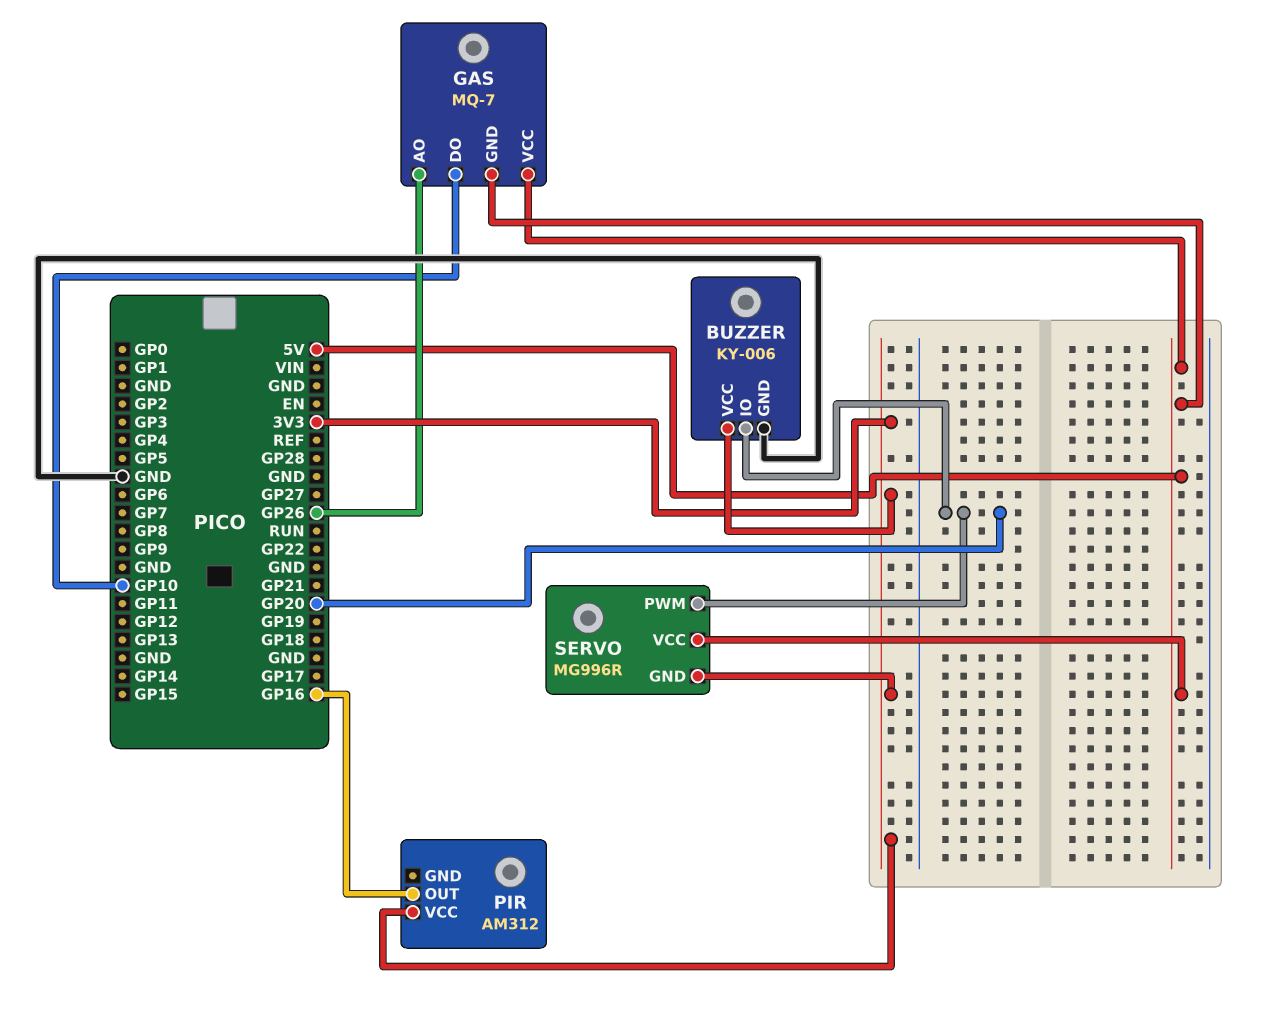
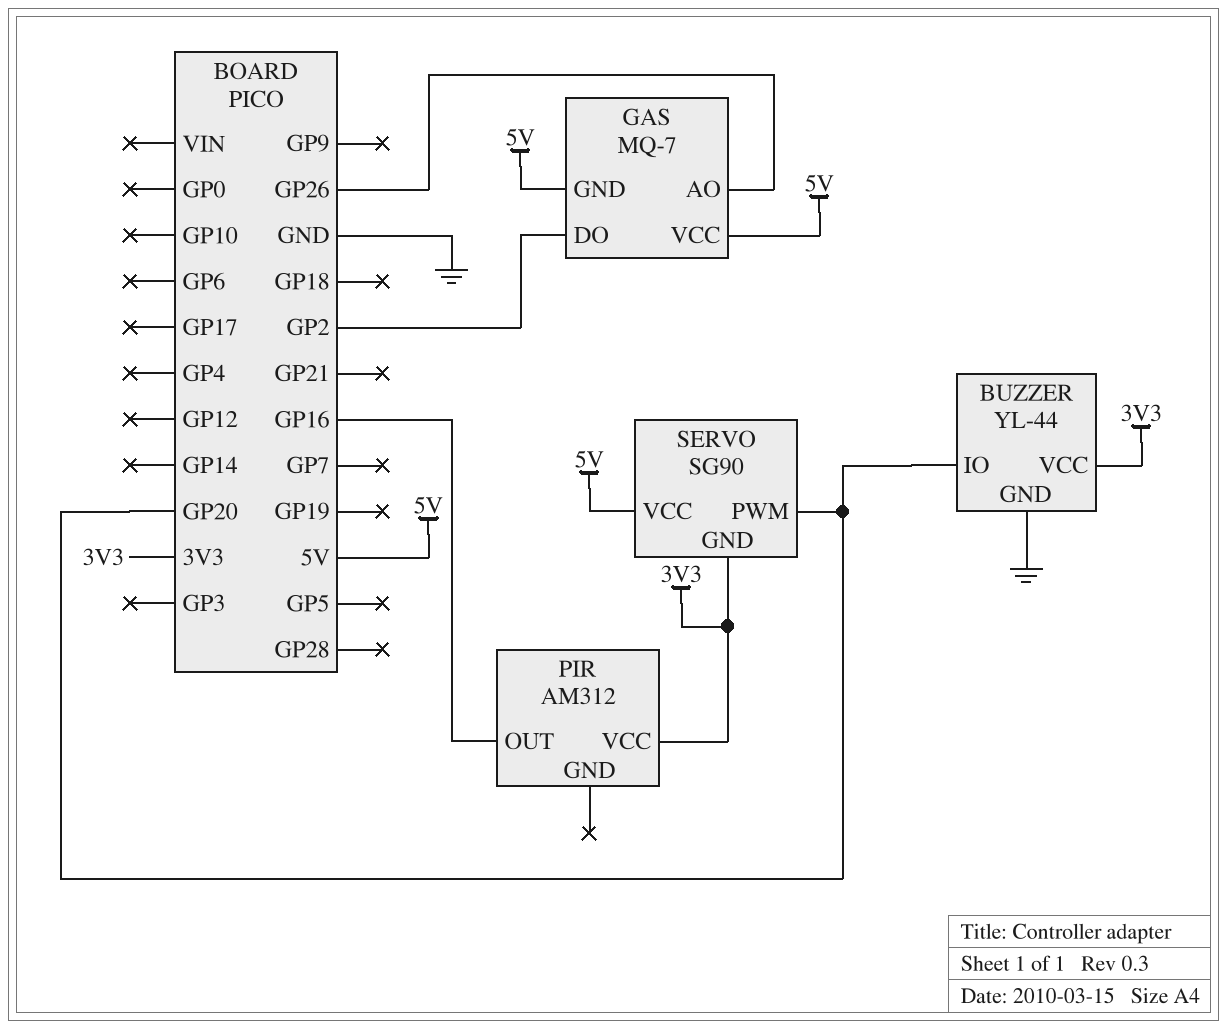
BUZZER: KY-006 -> YL-44
GAS pin DO: GP10 -> GP2
SERVO: MG996R -> SG90

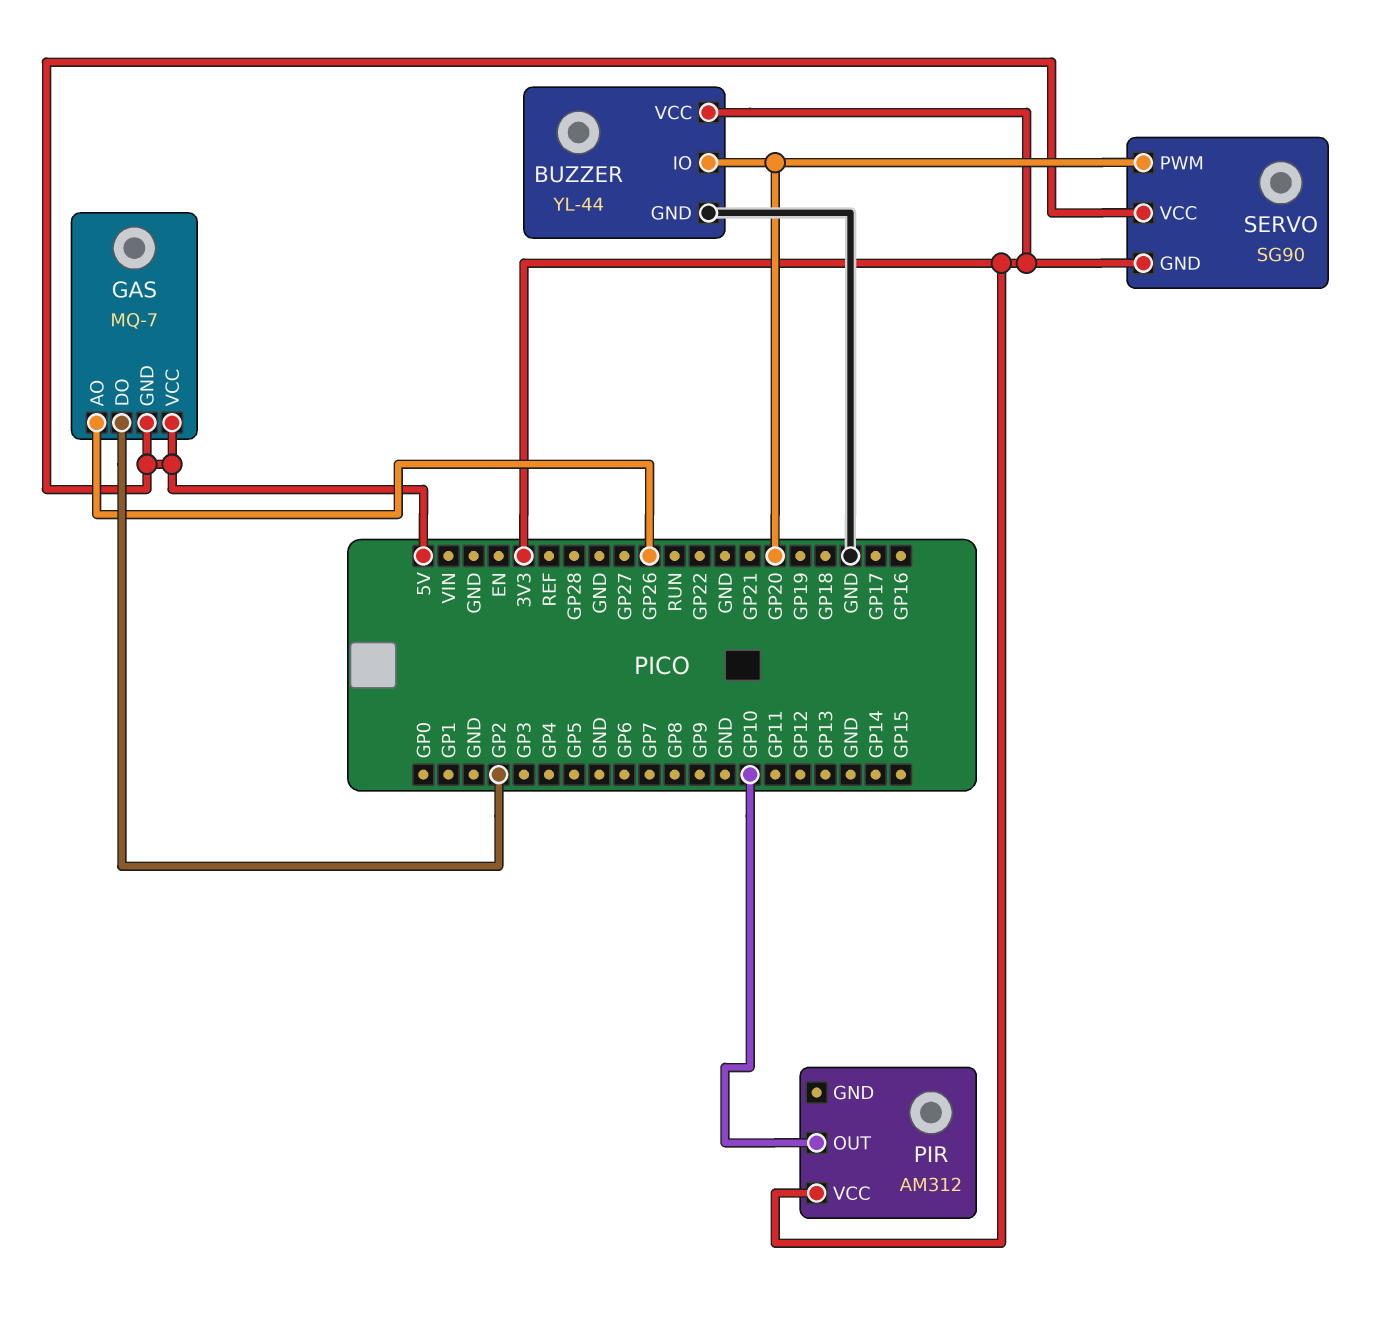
PIR pin OUT: GP16 -> GP10

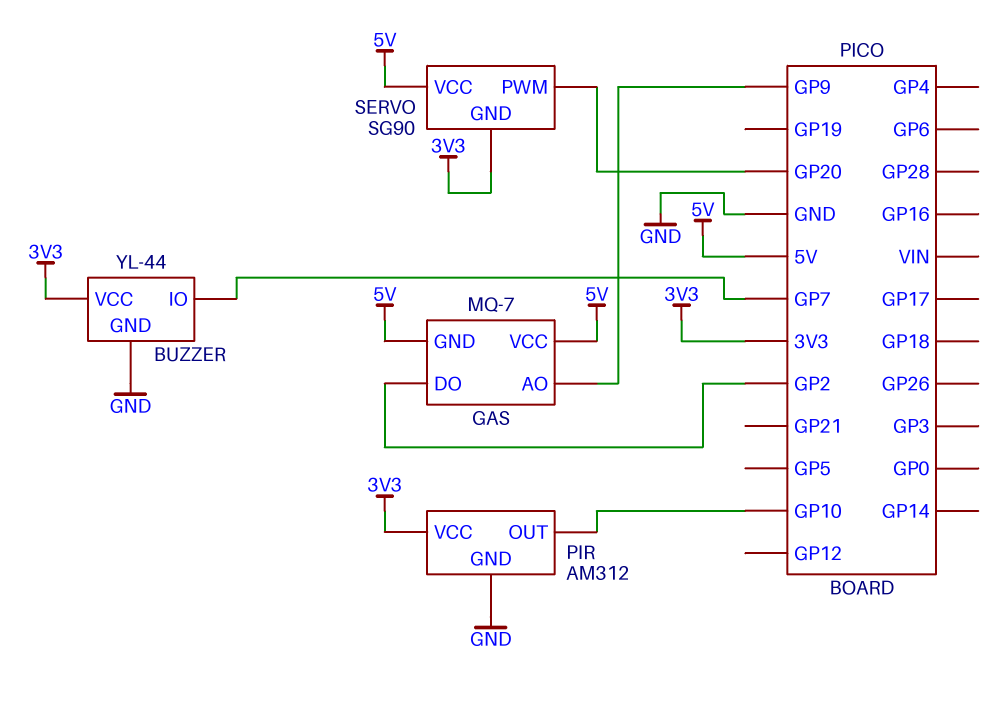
BUZZER pin IO: GP20 -> GP7
GAS pin AO: GP26 -> GP9
PIR pin GND: none -> GND

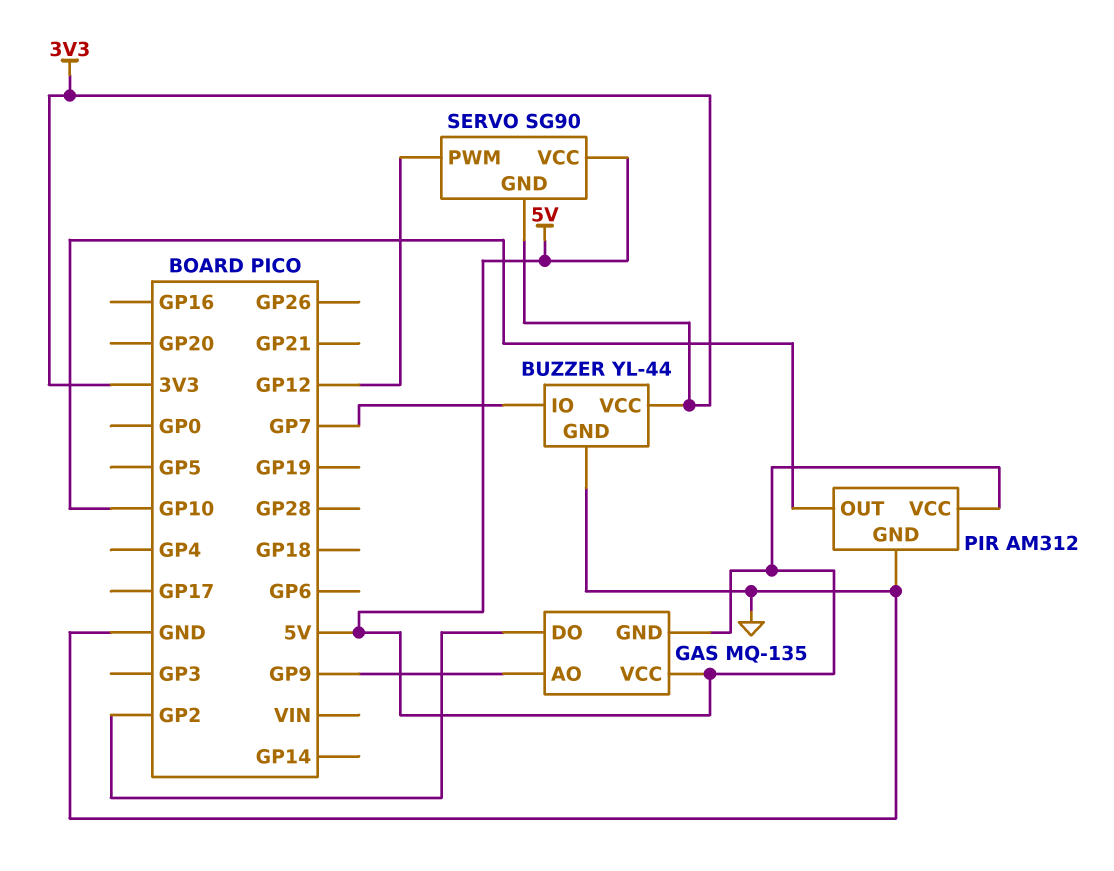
GAS: MQ-7 -> MQ-135
PIR pin VCC: 3V3 -> 5V
SERVO pin PWM: GP20 -> GP12

